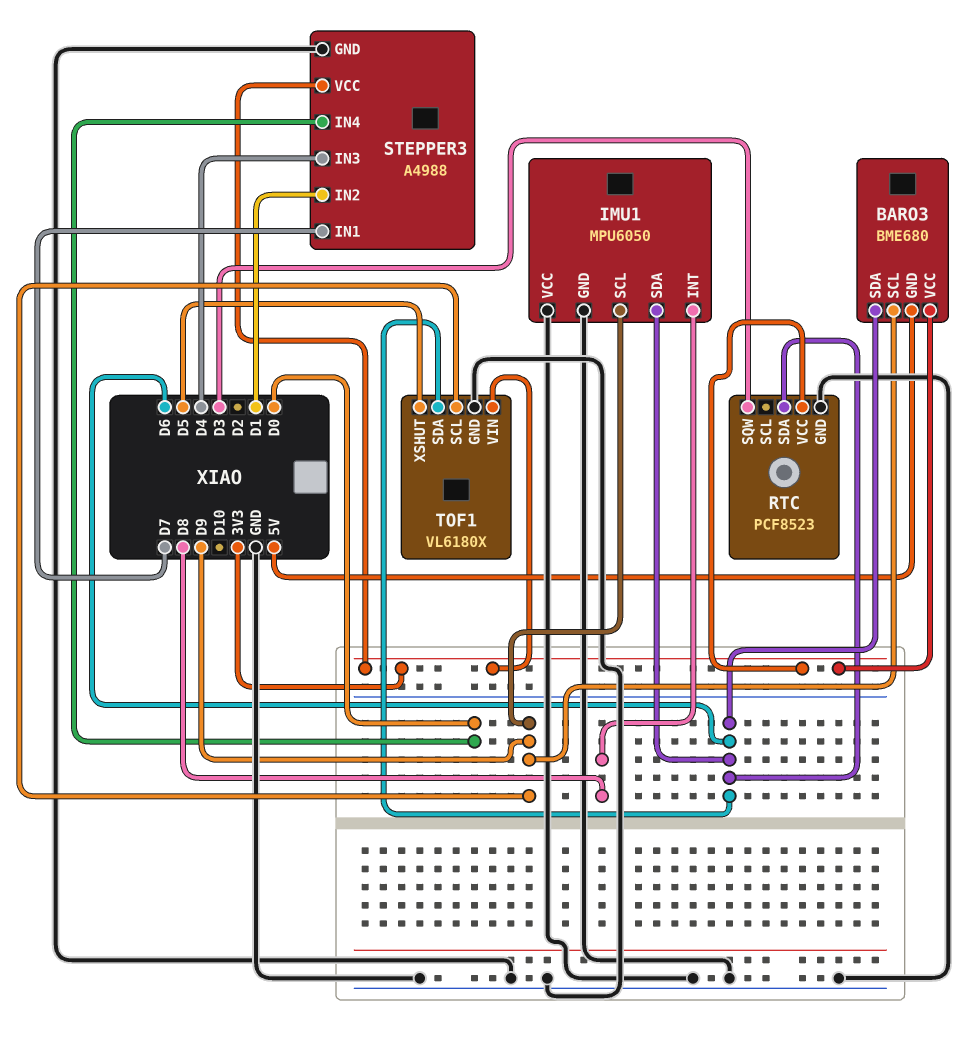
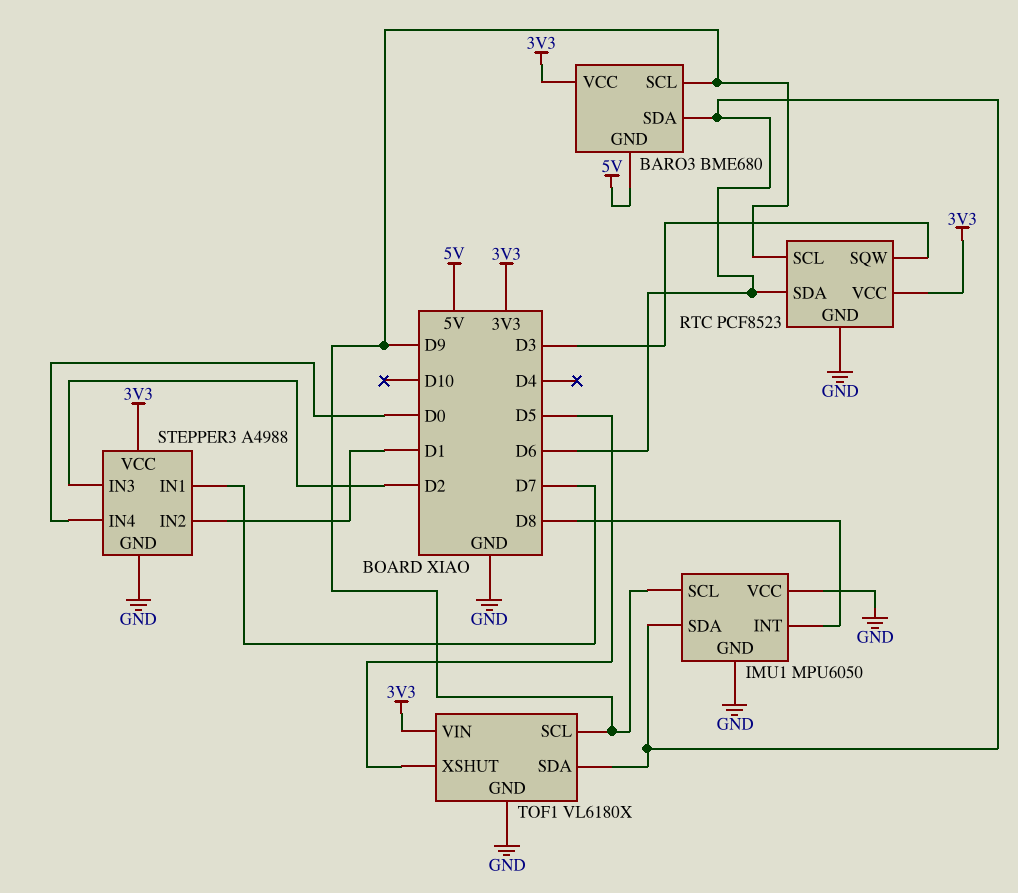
RTC pin SCL: none -> D9
STEPPER3 pin IN3: D4 -> D2

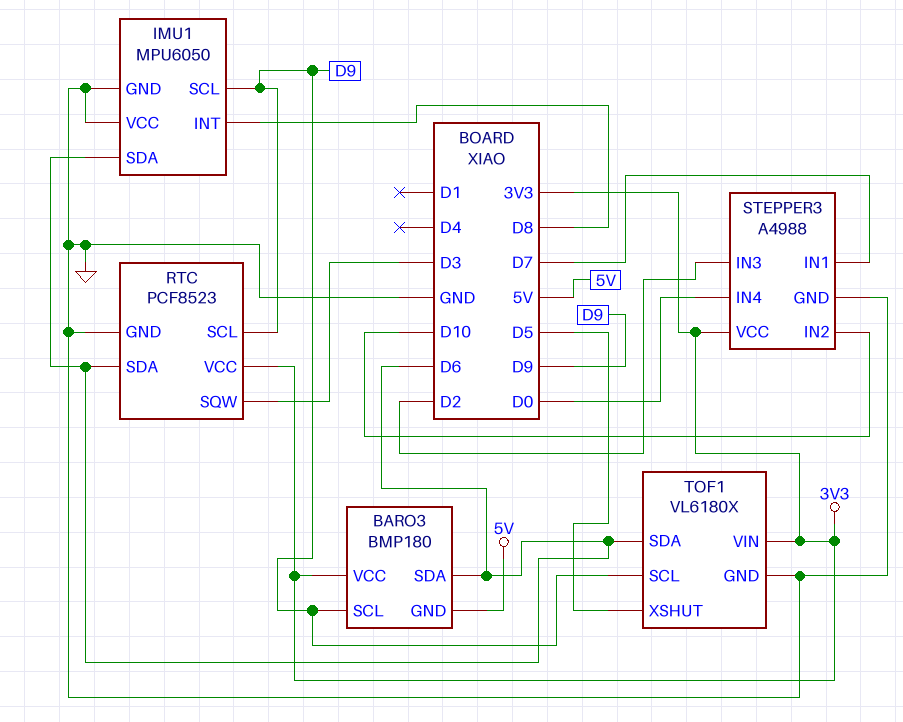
BARO3: BME680 -> BMP180
STEPPER3 pin IN2: D1 -> D10

